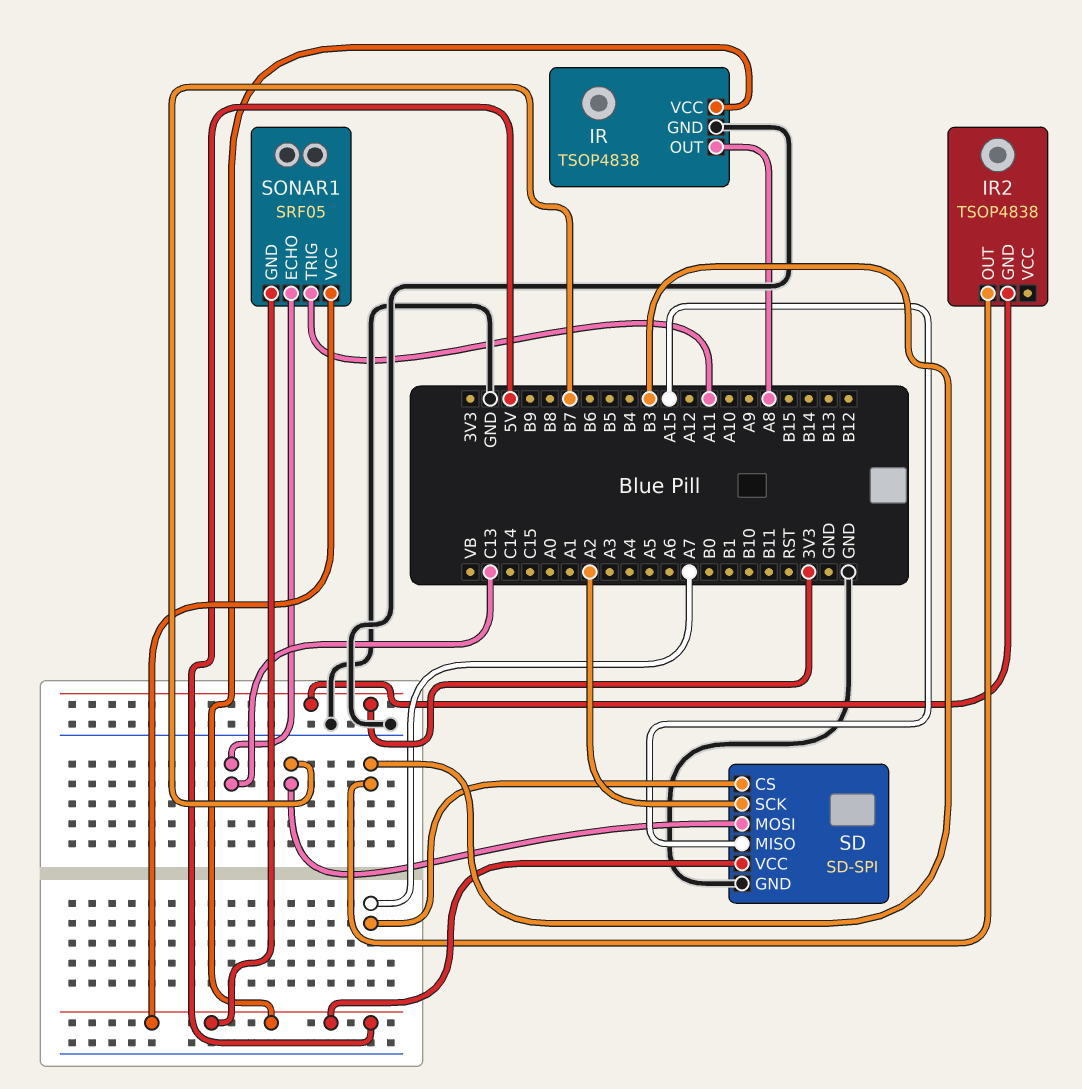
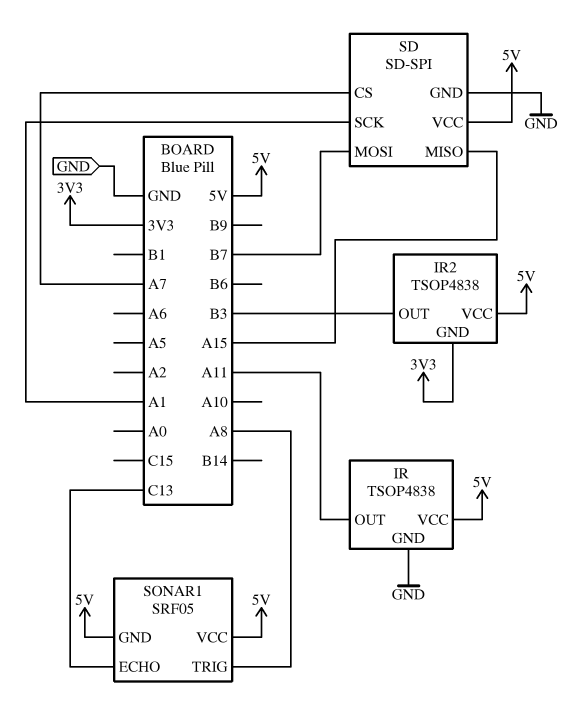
IR pin OUT: A8 -> A11
IR2 pin VCC: none -> 5V
SD pin SCK: A2 -> A1
SONAR1 pin TRIG: A11 -> A8

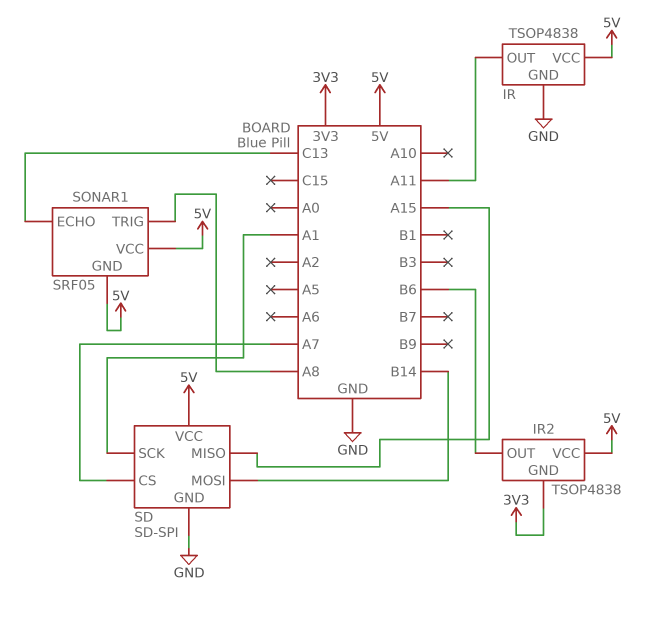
IR2 pin OUT: B3 -> B6
SD pin MOSI: B7 -> B14

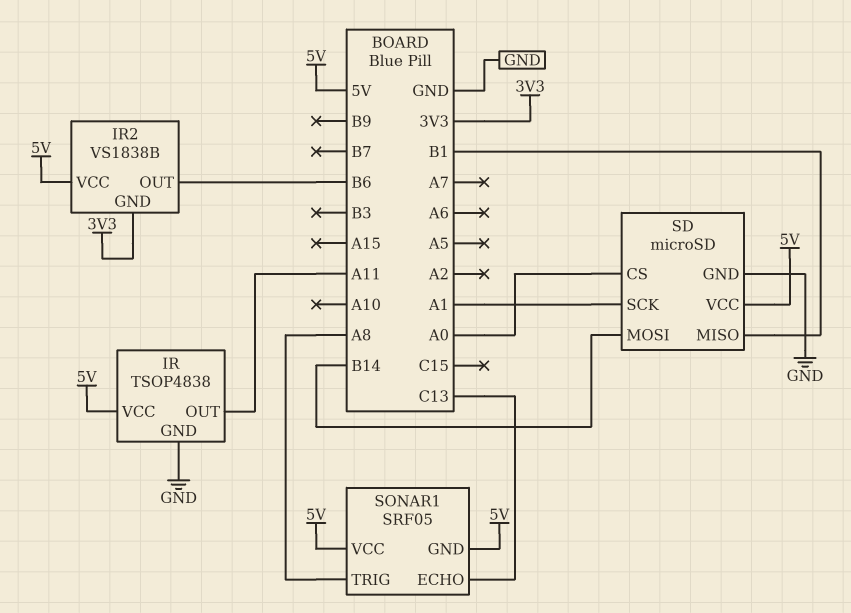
IR2: TSOP4838 -> VS1838B
SD: SD-SPI -> microSD
SD pin CS: A7 -> A0
SD pin MISO: A15 -> B1

